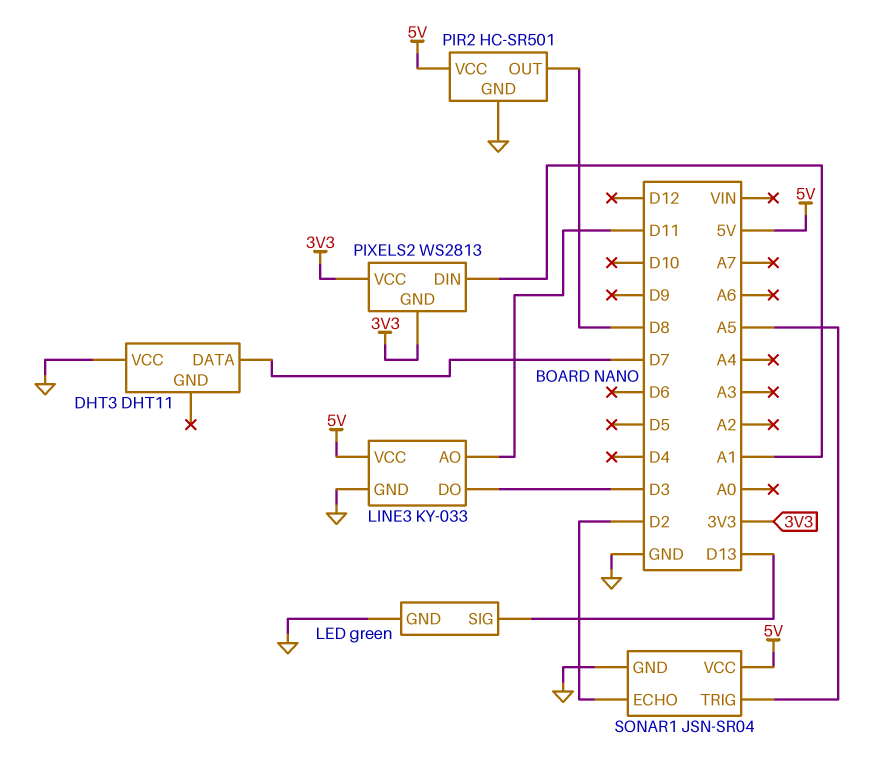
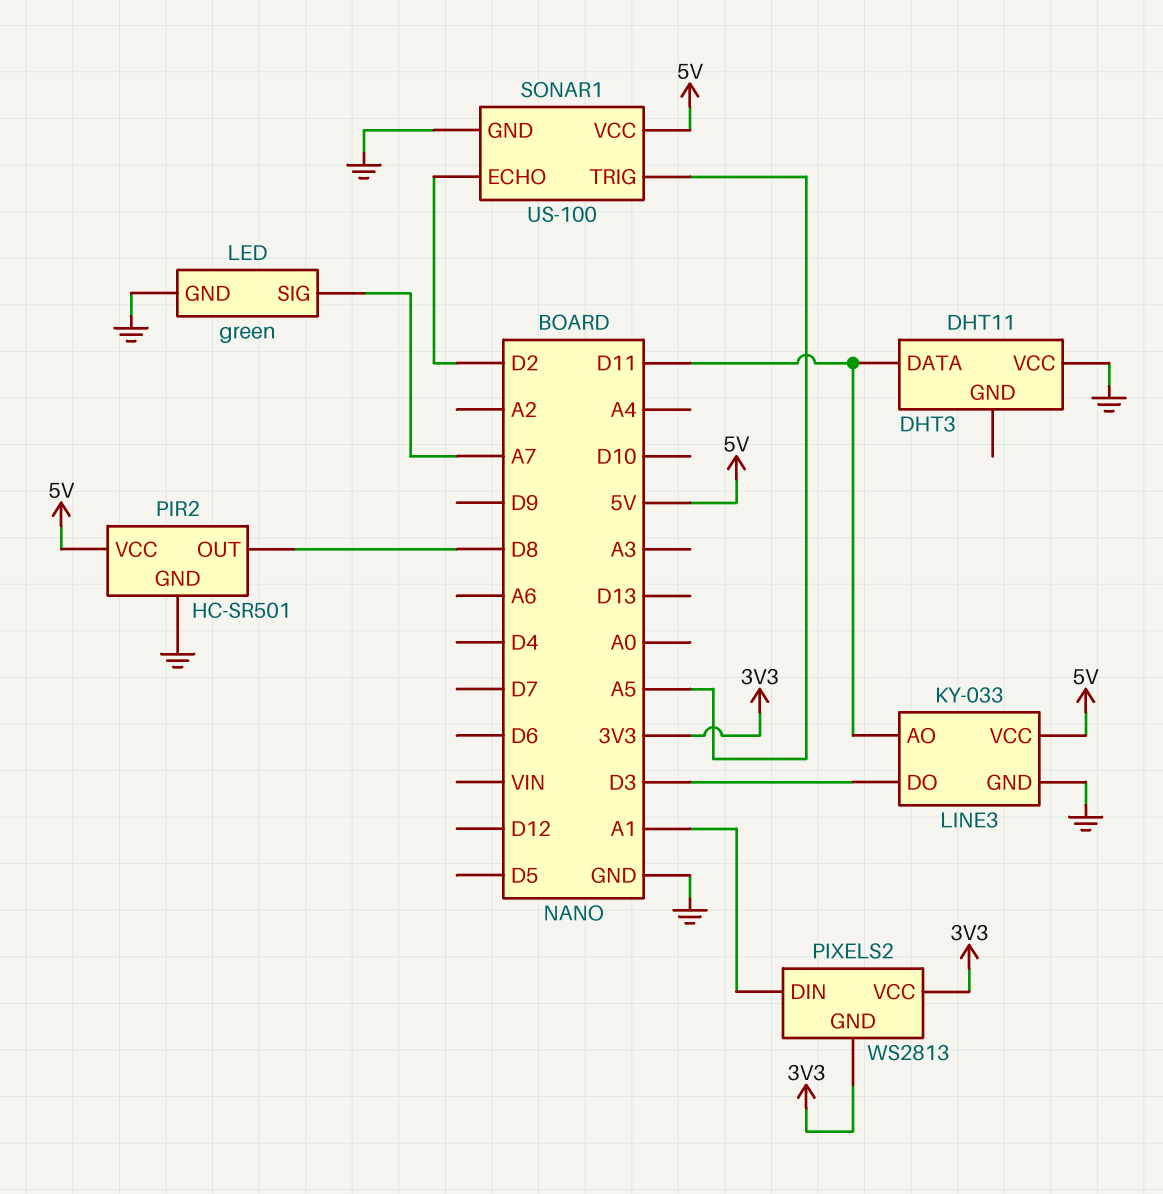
DHT3 pin DATA: D7 -> D11
LED pin SIG: D13 -> A7
SONAR1: JSN-SR04 -> US-100

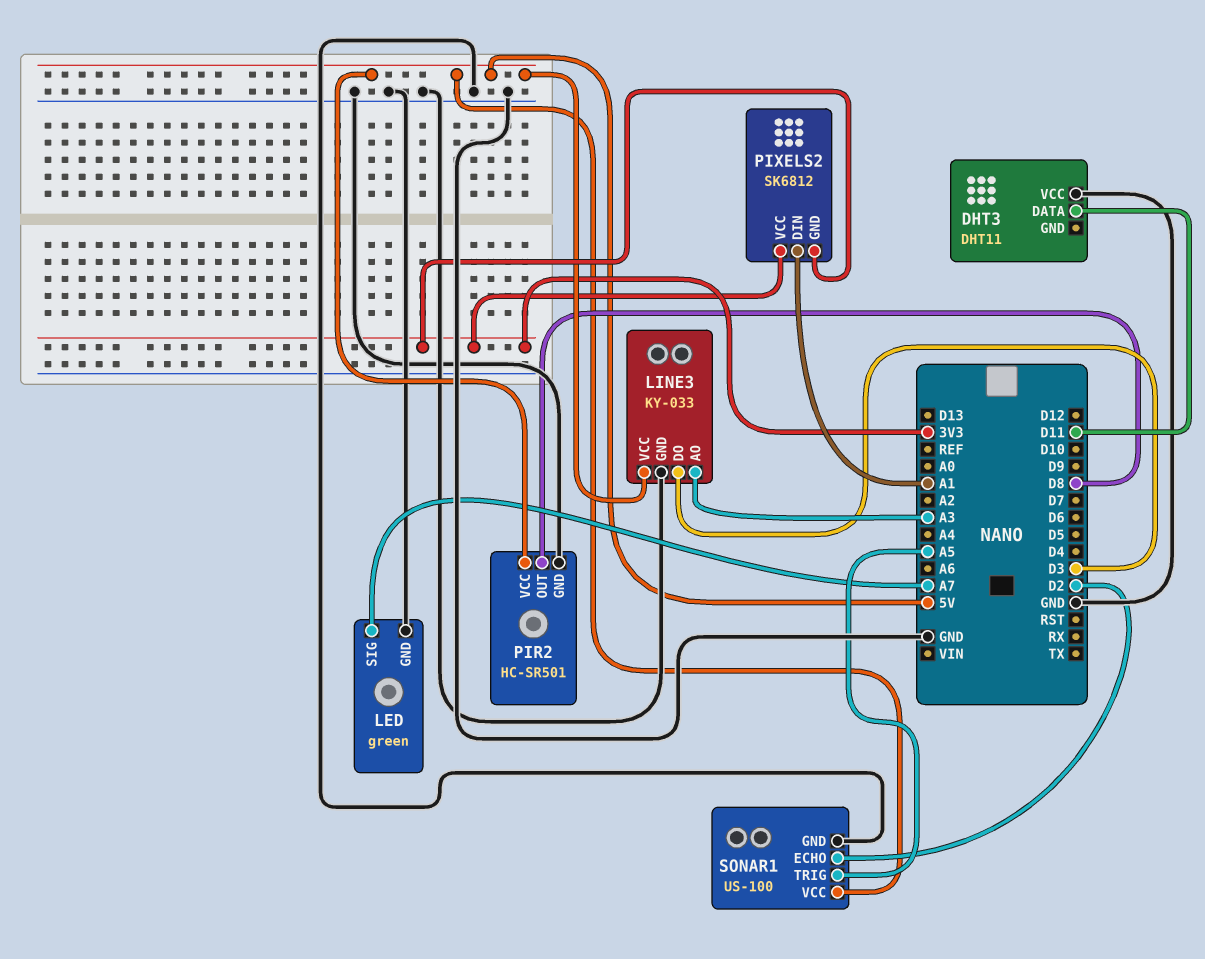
LINE3 pin AO: D11 -> A3
PIXELS2: WS2813 -> SK6812

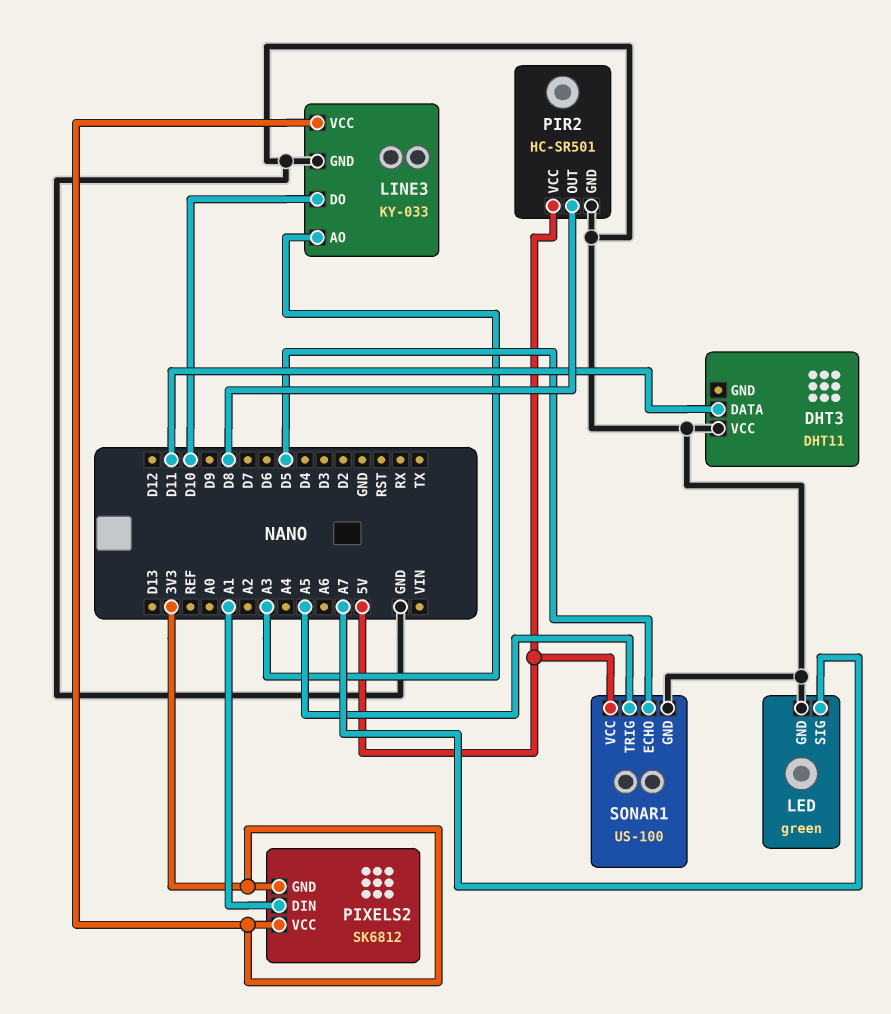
LINE3 pin DO: D3 -> D10
LINE3 pin VCC: 5V -> 3V3
SONAR1 pin ECHO: D2 -> D5

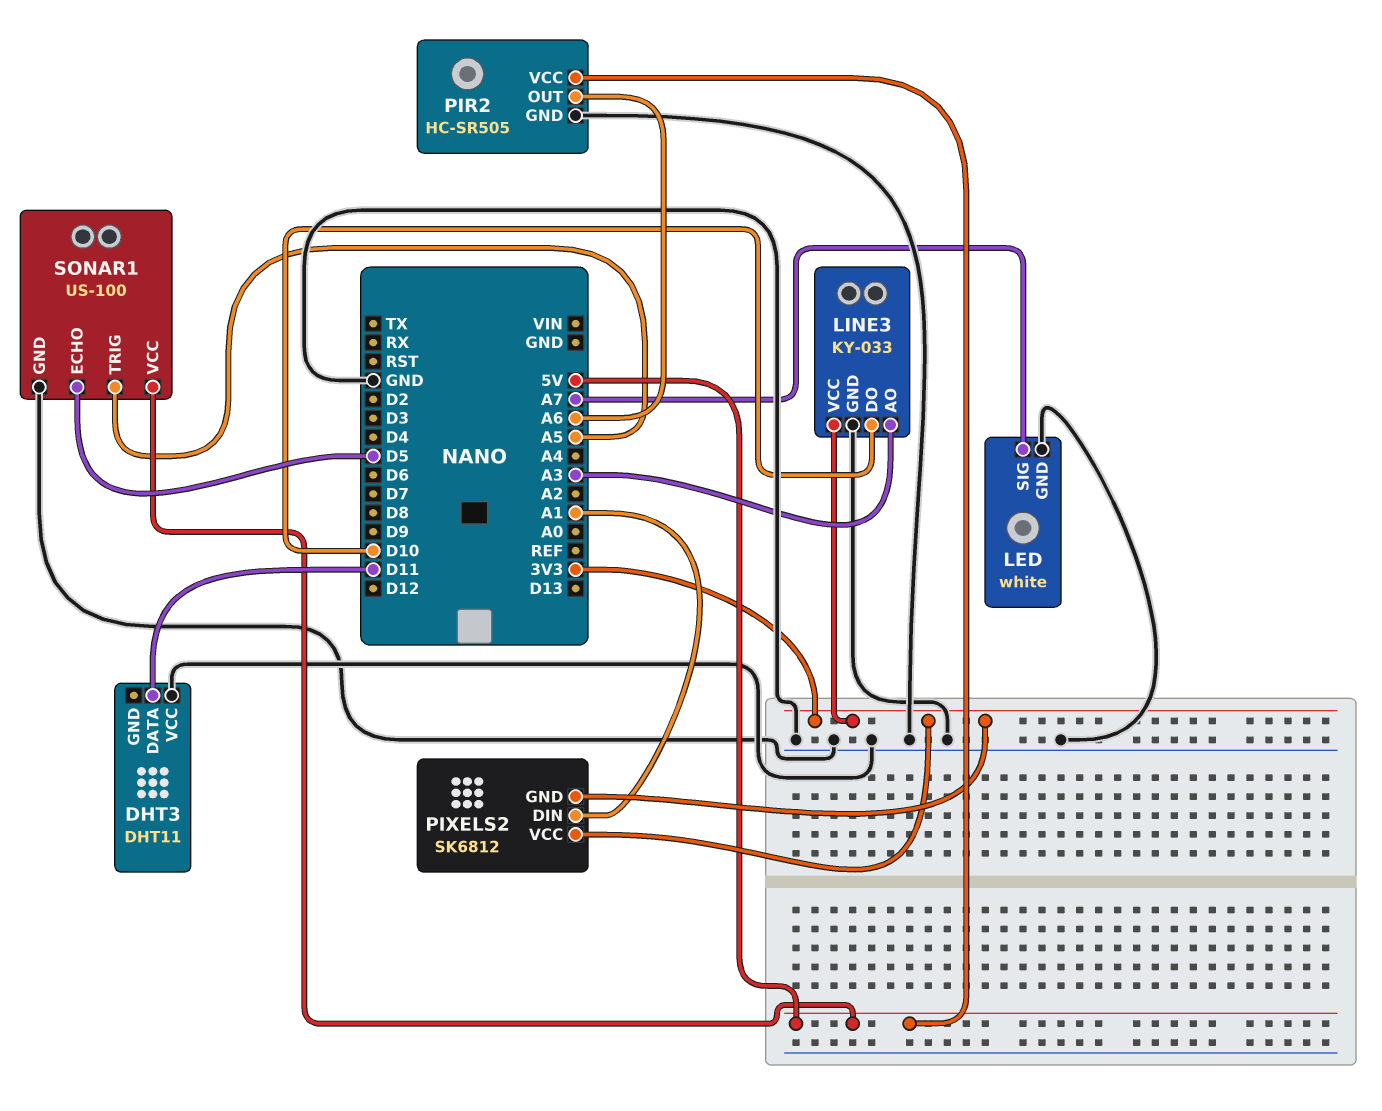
LED: green -> white
PIR2: HC-SR501 -> HC-SR505
PIR2 pin OUT: D8 -> A6

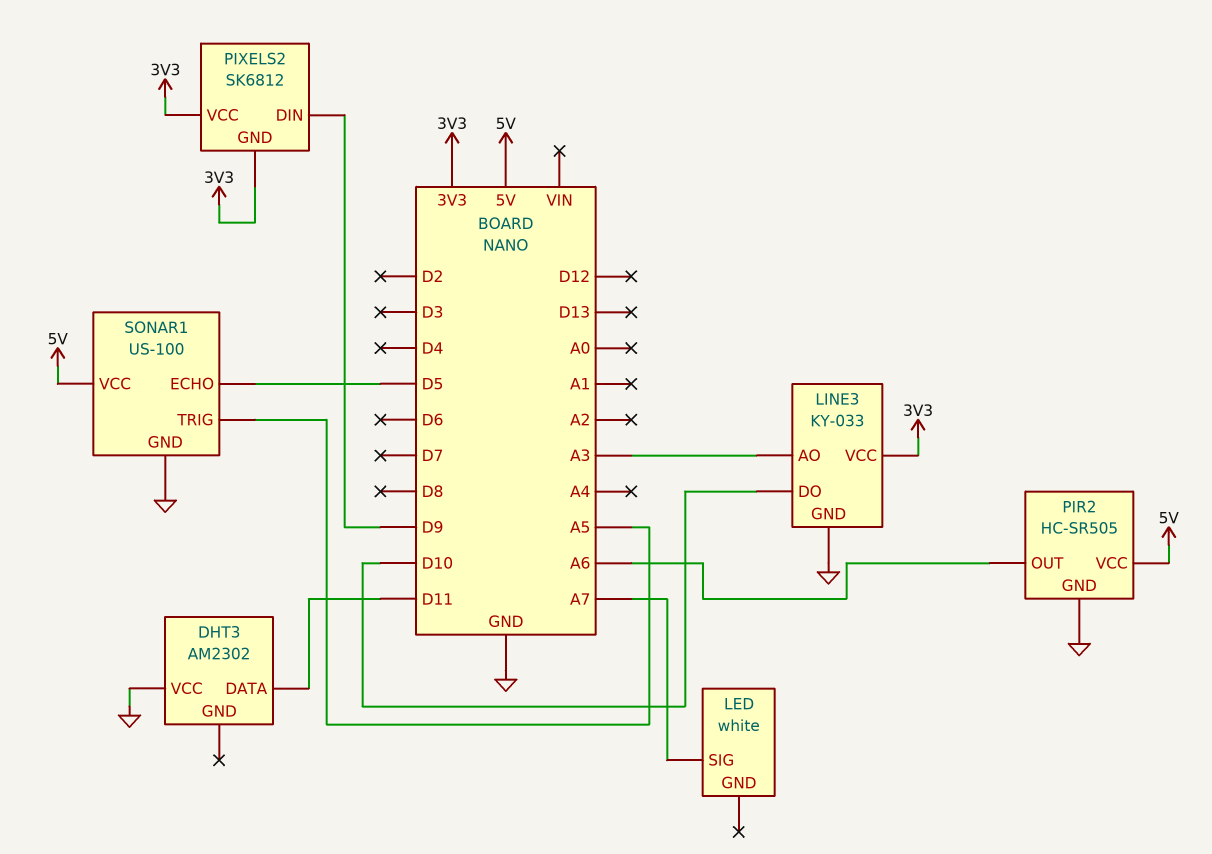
DHT3: DHT11 -> AM2302
LED pin GND: GND -> none
PIXELS2 pin DIN: A1 -> D9

